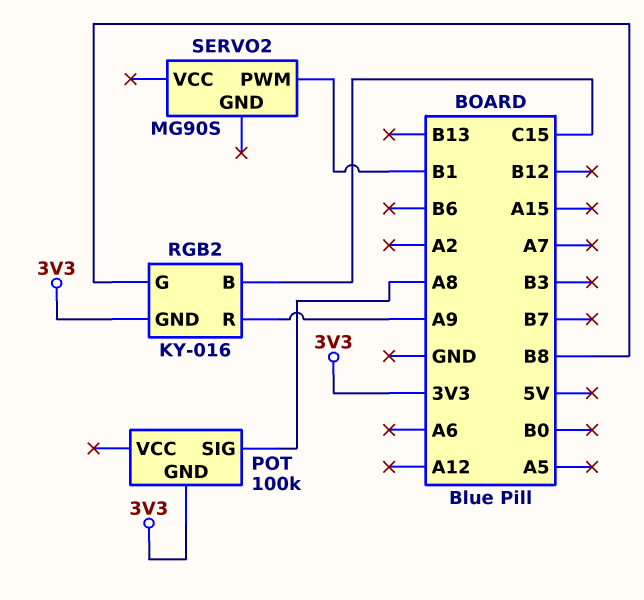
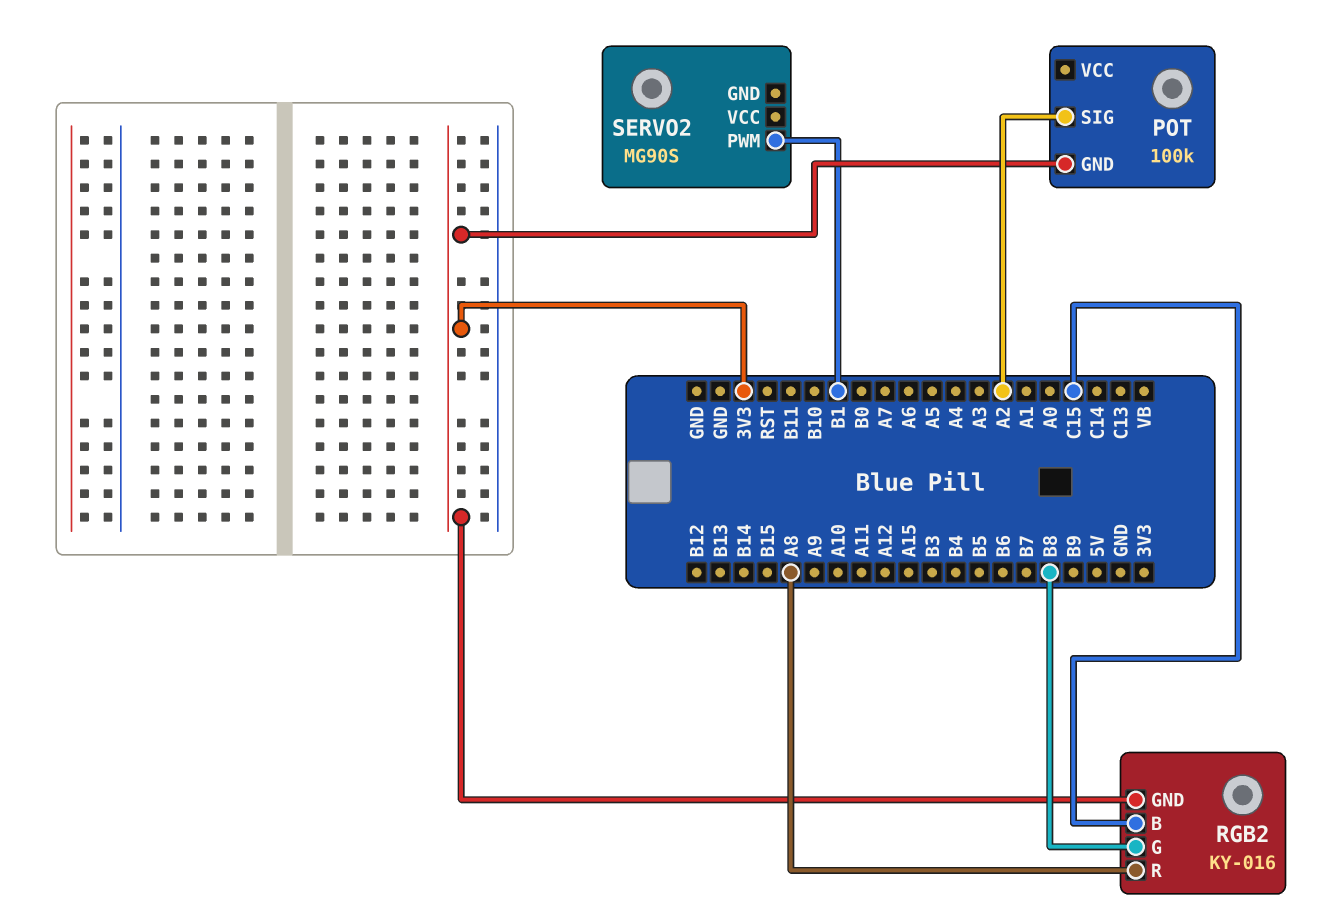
POT pin SIG: A8 -> A2
RGB2 pin R: A9 -> A8

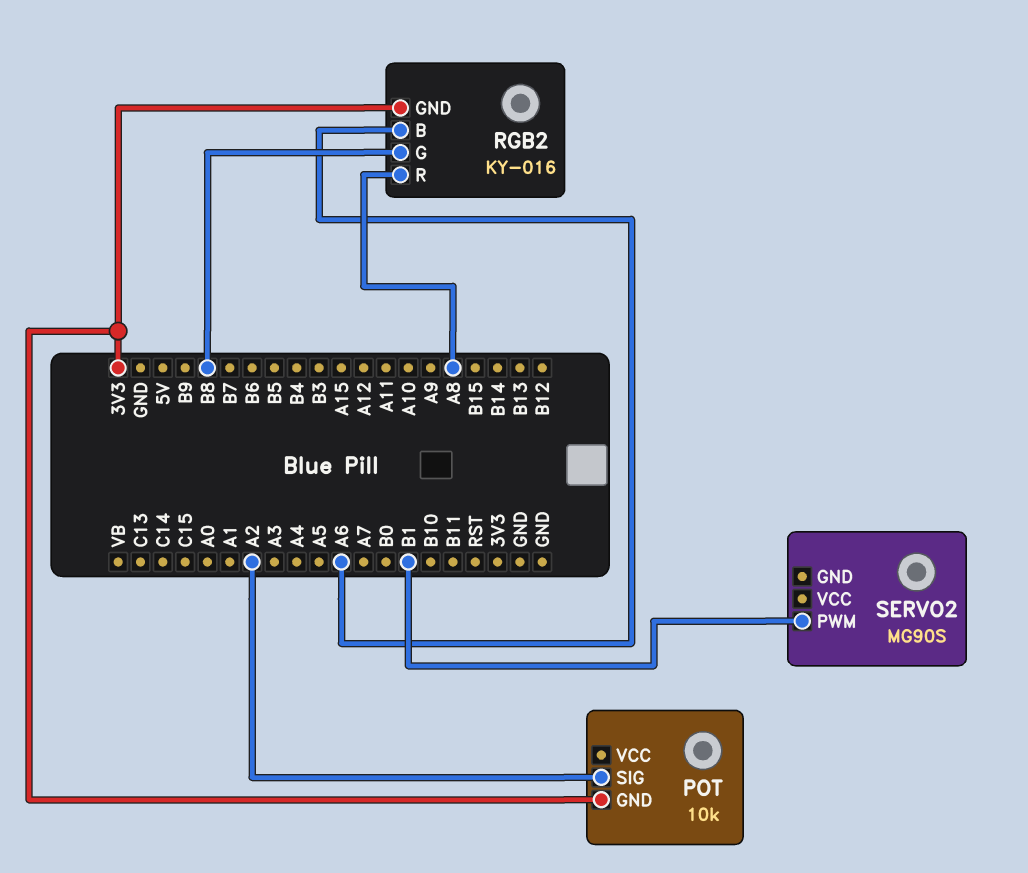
POT: 100k -> 10k
RGB2 pin B: C15 -> A6

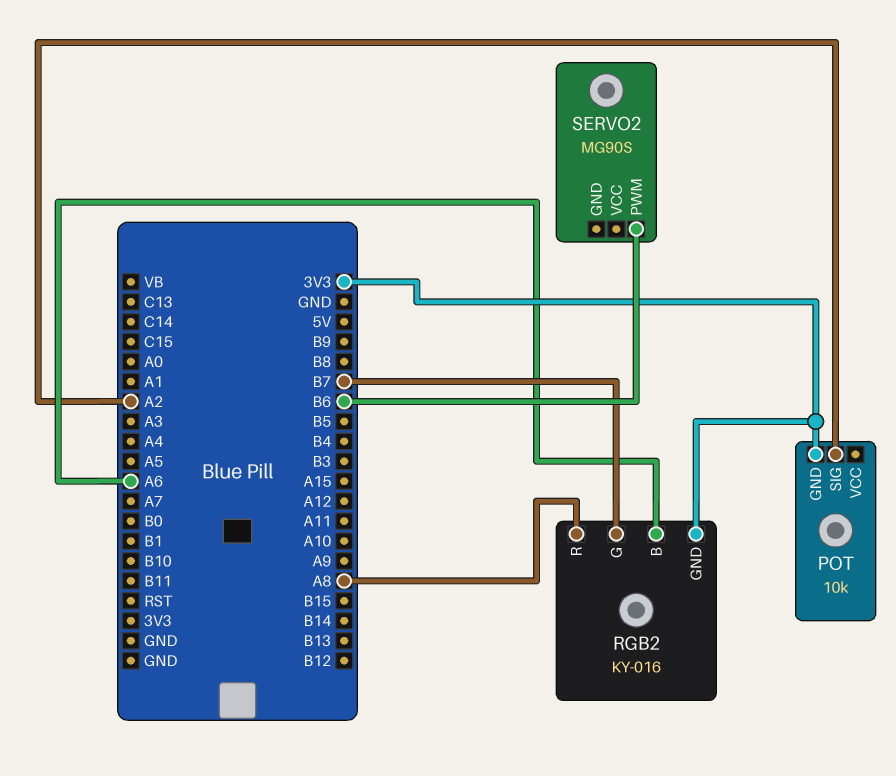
RGB2 pin G: B8 -> B7
SERVO2 pin PWM: B1 -> B6

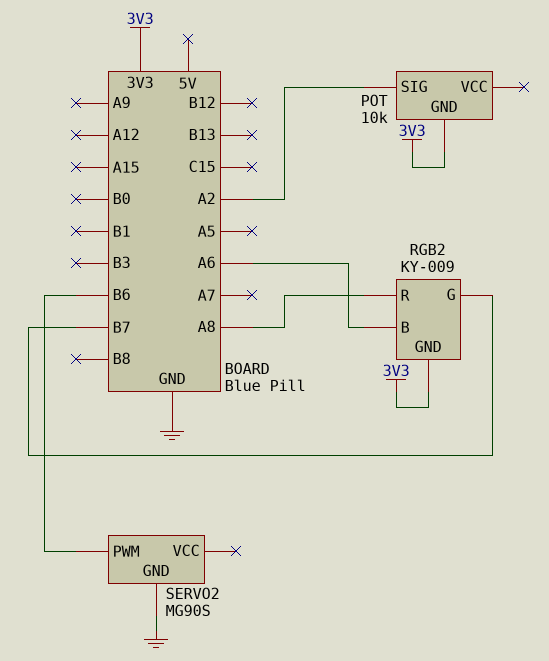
RGB2: KY-016 -> KY-009
SERVO2 pin GND: none -> GND

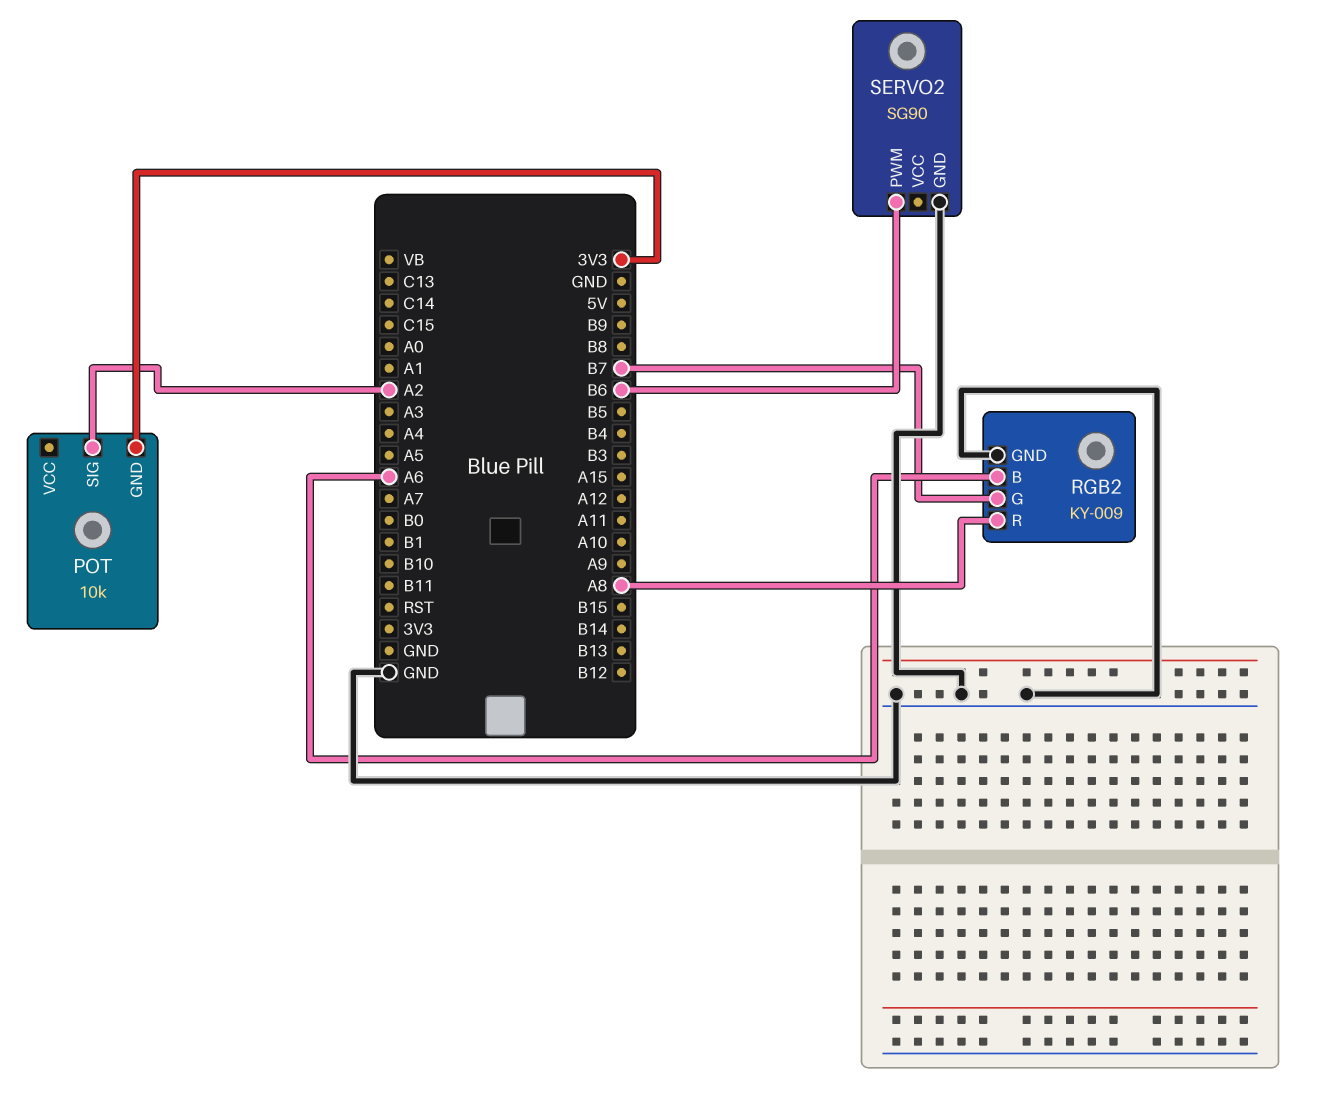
RGB2 pin GND: 3V3 -> GND
SERVO2: MG90S -> SG90

